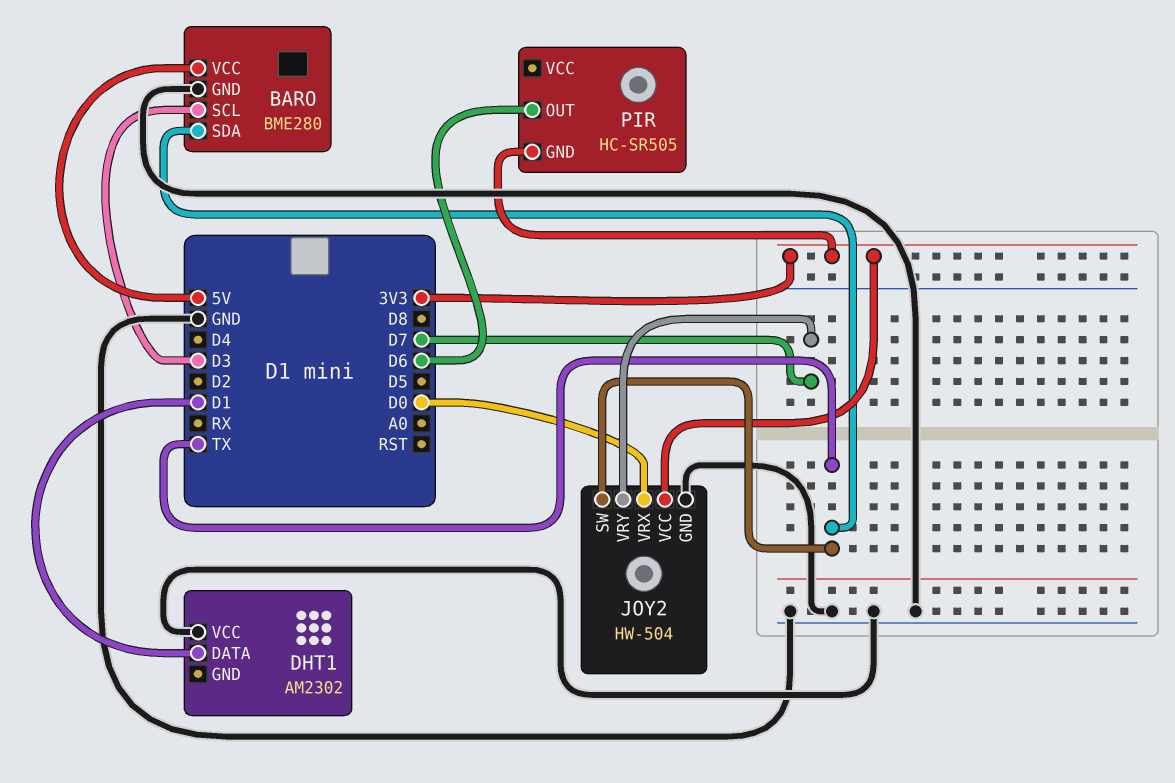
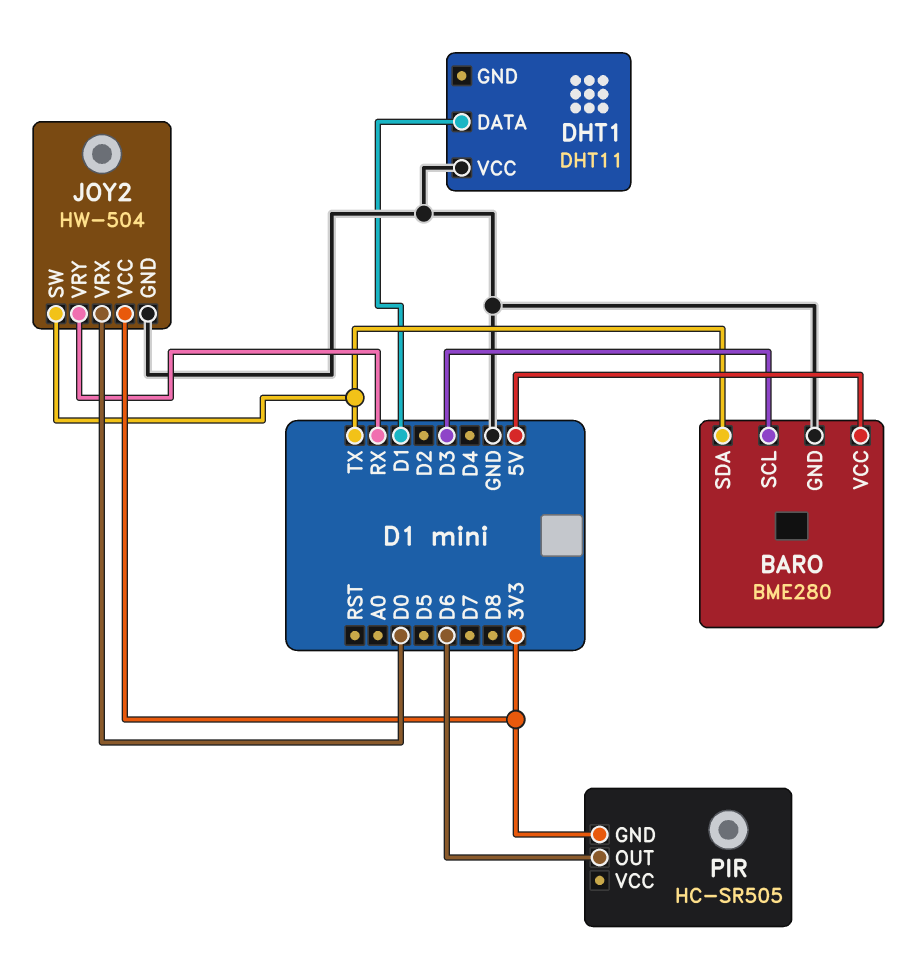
DHT1: AM2302 -> DHT11
JOY2 pin VRY: D7 -> RX

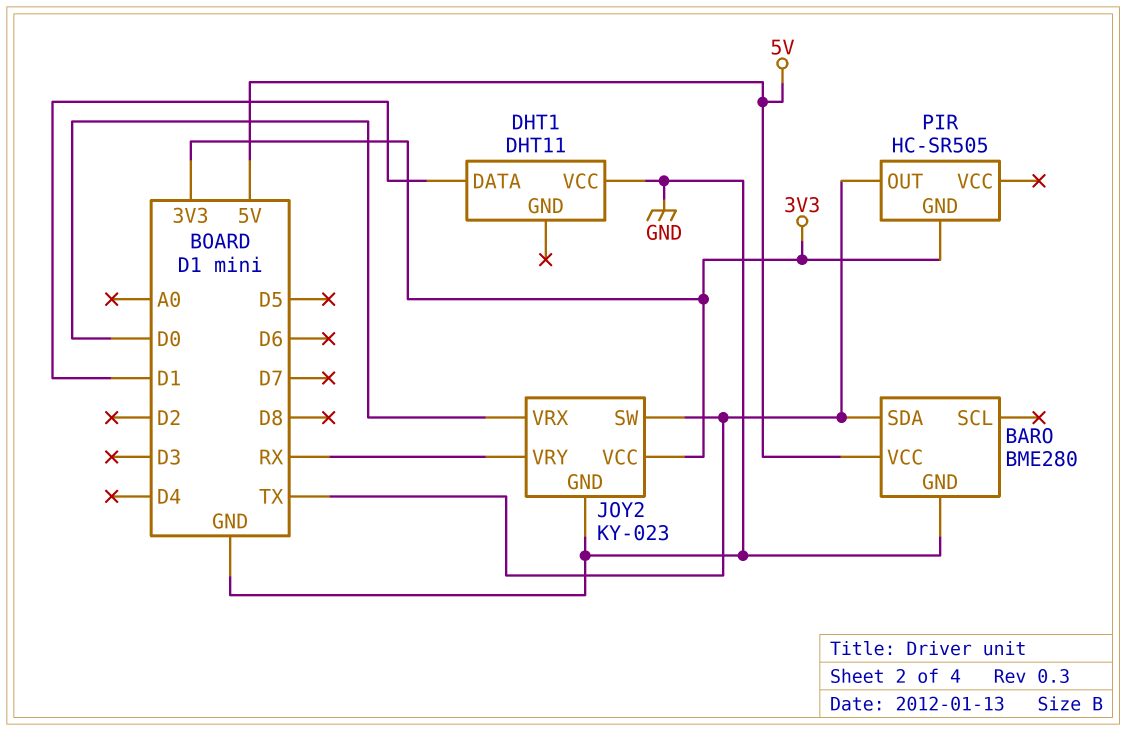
BARO pin SCL: D3 -> none
JOY2: HW-504 -> KY-023
PIR pin OUT: D6 -> TX

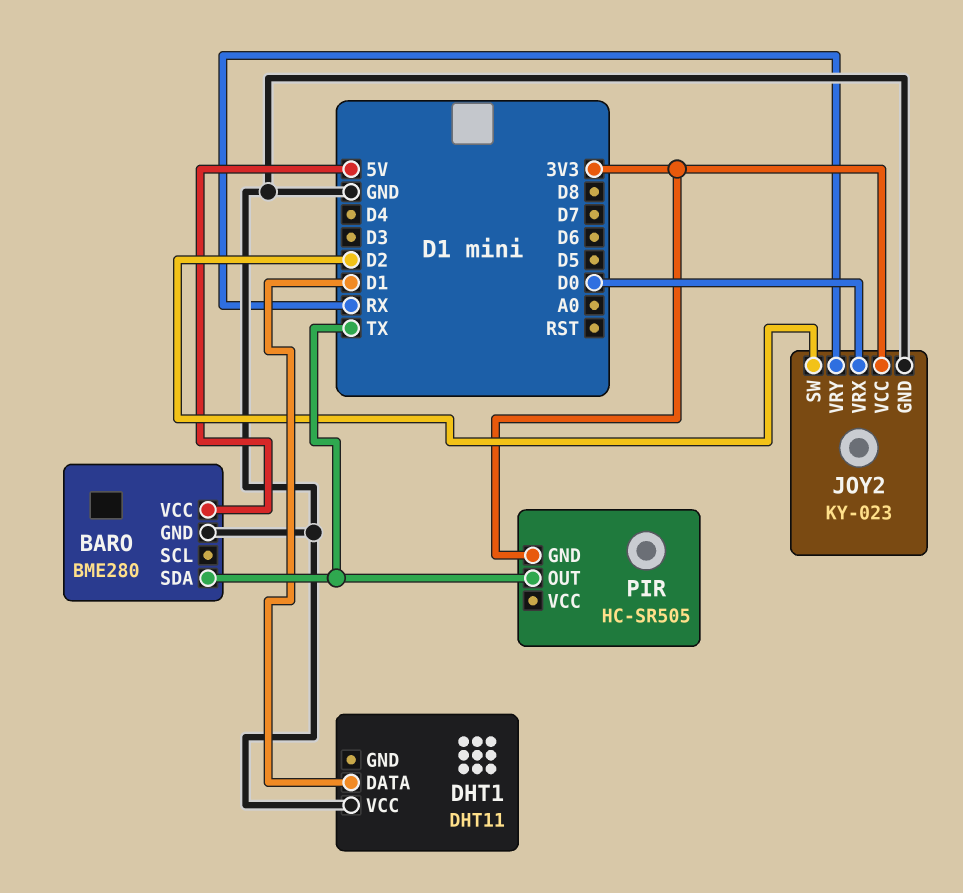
JOY2 pin SW: TX -> D2

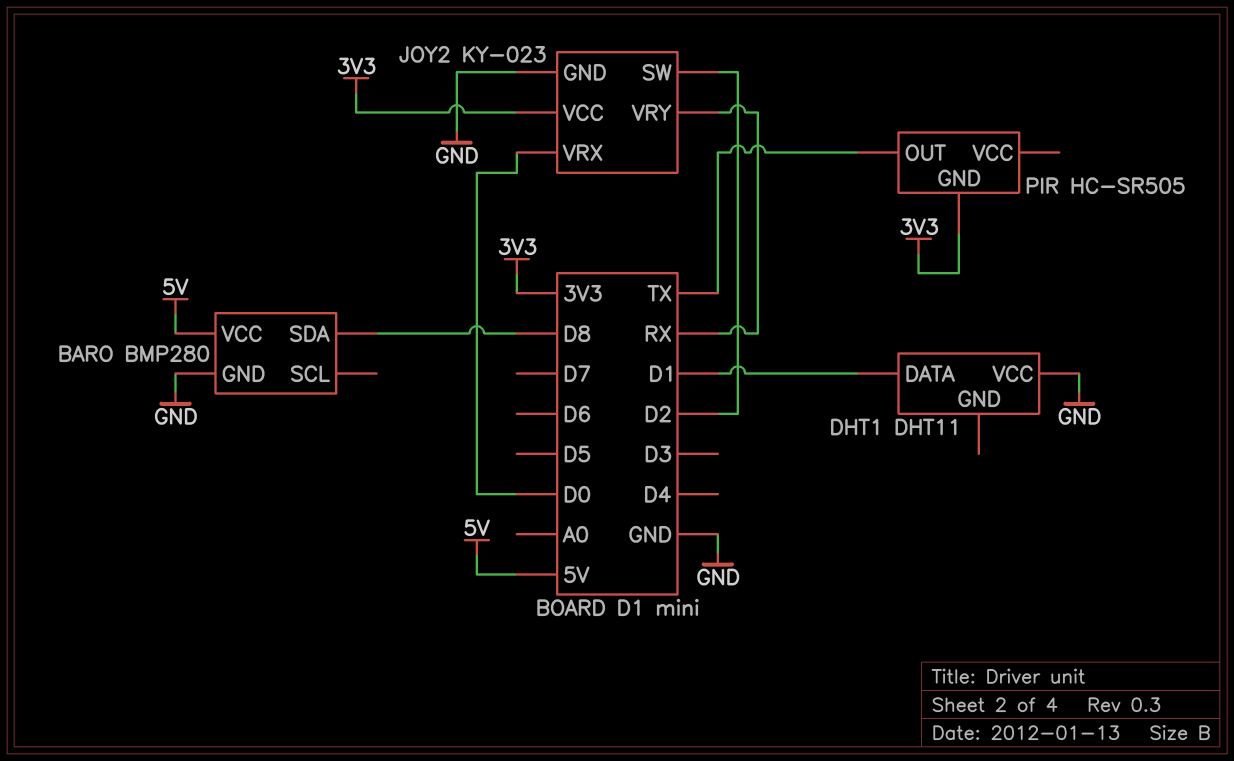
BARO: BME280 -> BMP280
BARO pin SDA: TX -> D8

